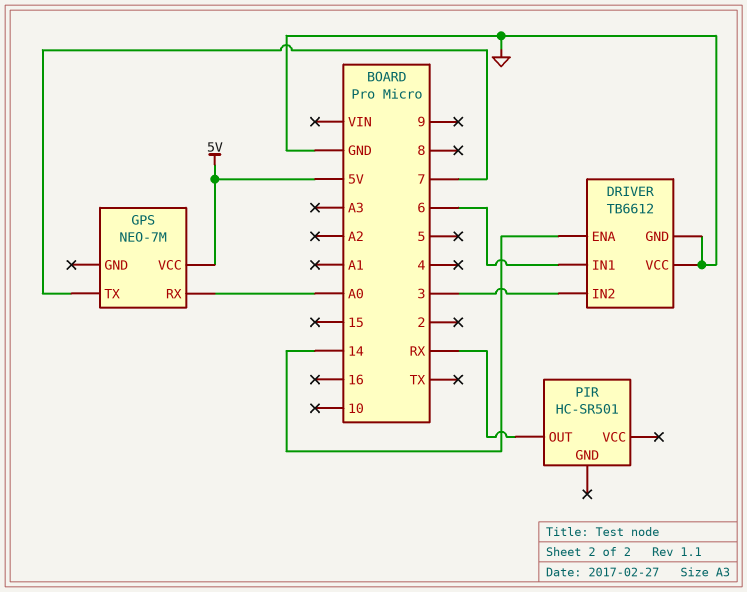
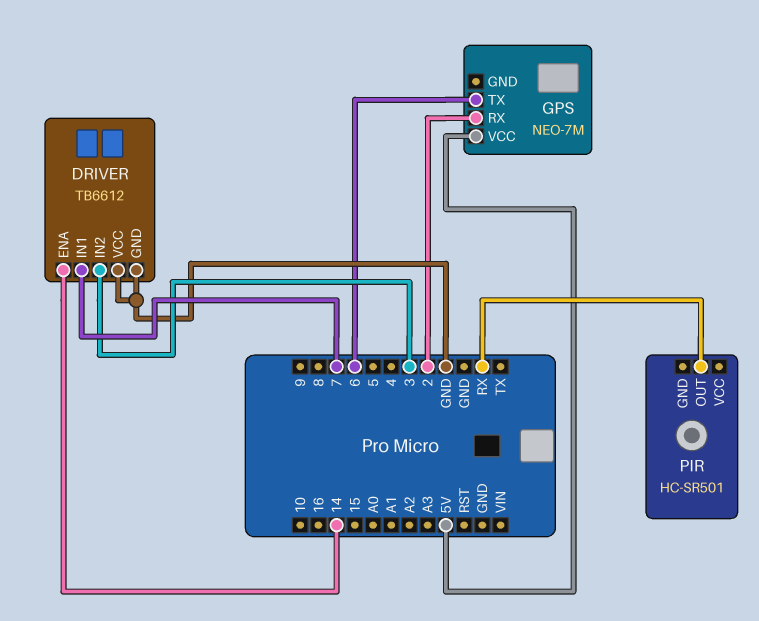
DRIVER pin IN1: 6 -> 7
GPS pin RX: A0 -> 2
GPS pin TX: 7 -> 6

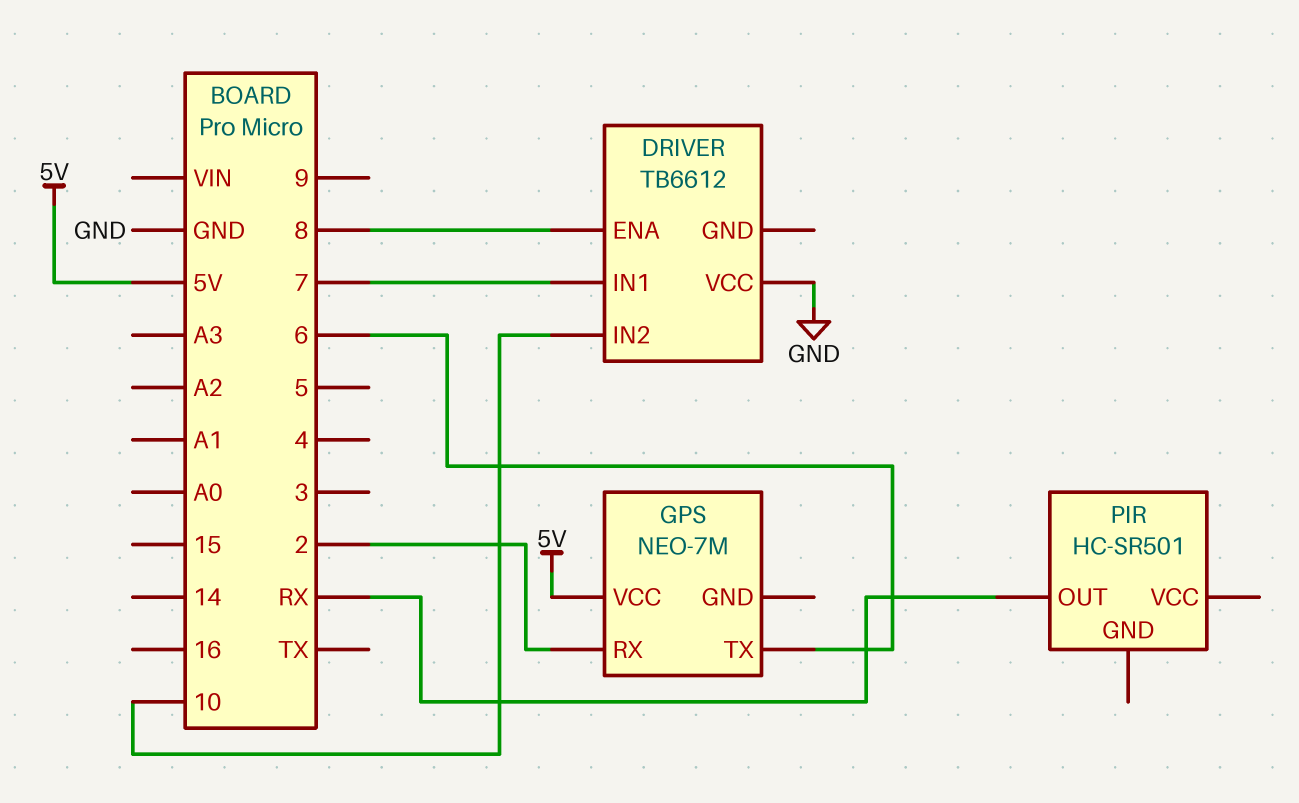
DRIVER pin ENA: 14 -> 8
DRIVER pin GND: GND -> none
DRIVER pin IN2: 3 -> 10

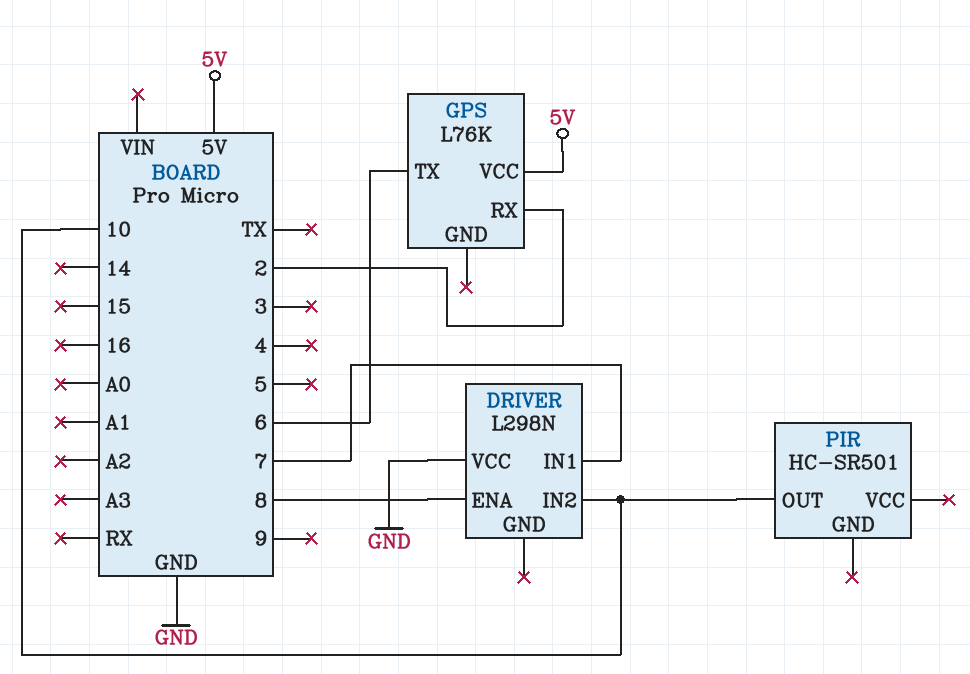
DRIVER: TB6612 -> L298N
GPS: NEO-7M -> L76K
PIR pin OUT: RX -> 10

